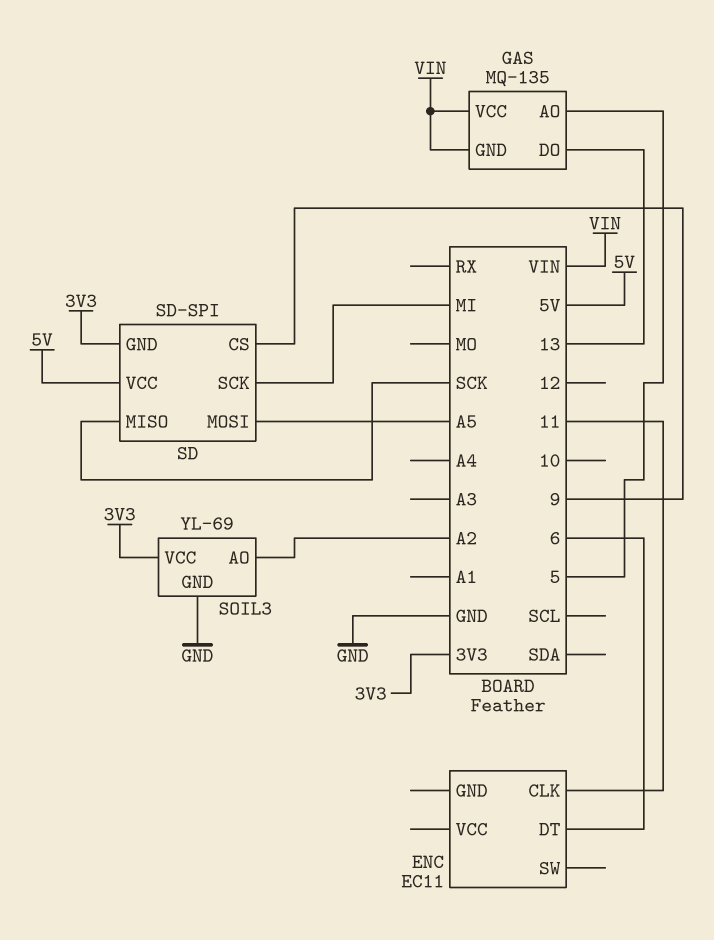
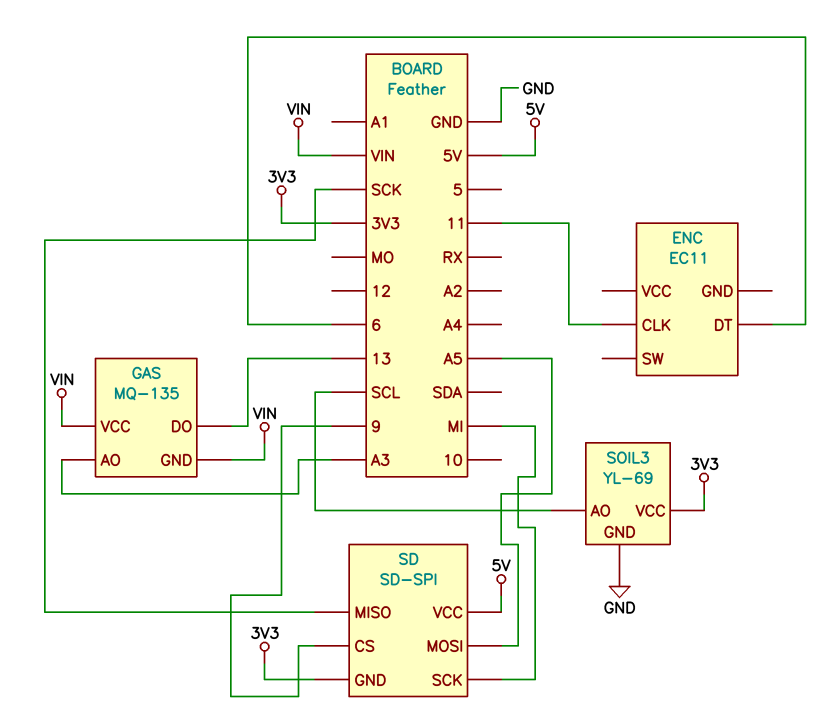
GAS pin AO: 5 -> A3
SOIL3 pin AO: A2 -> SCL

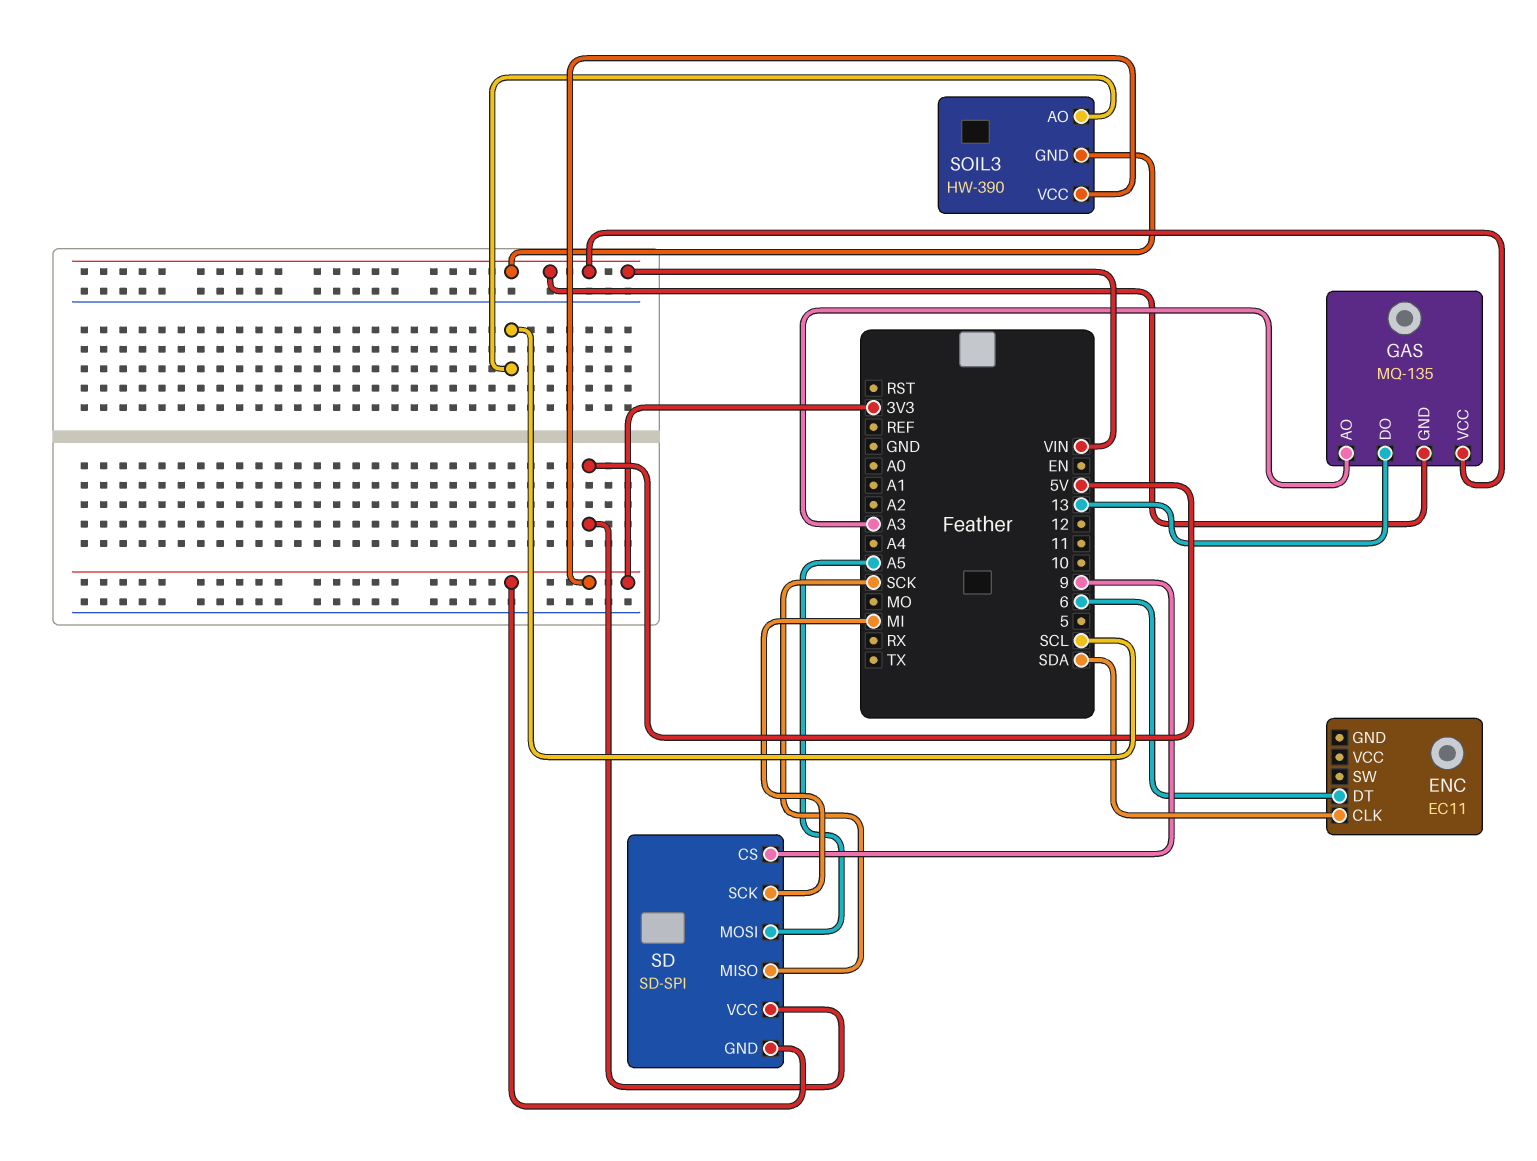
ENC pin CLK: 11 -> SDA
SOIL3: YL-69 -> HW-390
SOIL3 pin GND: GND -> VIN

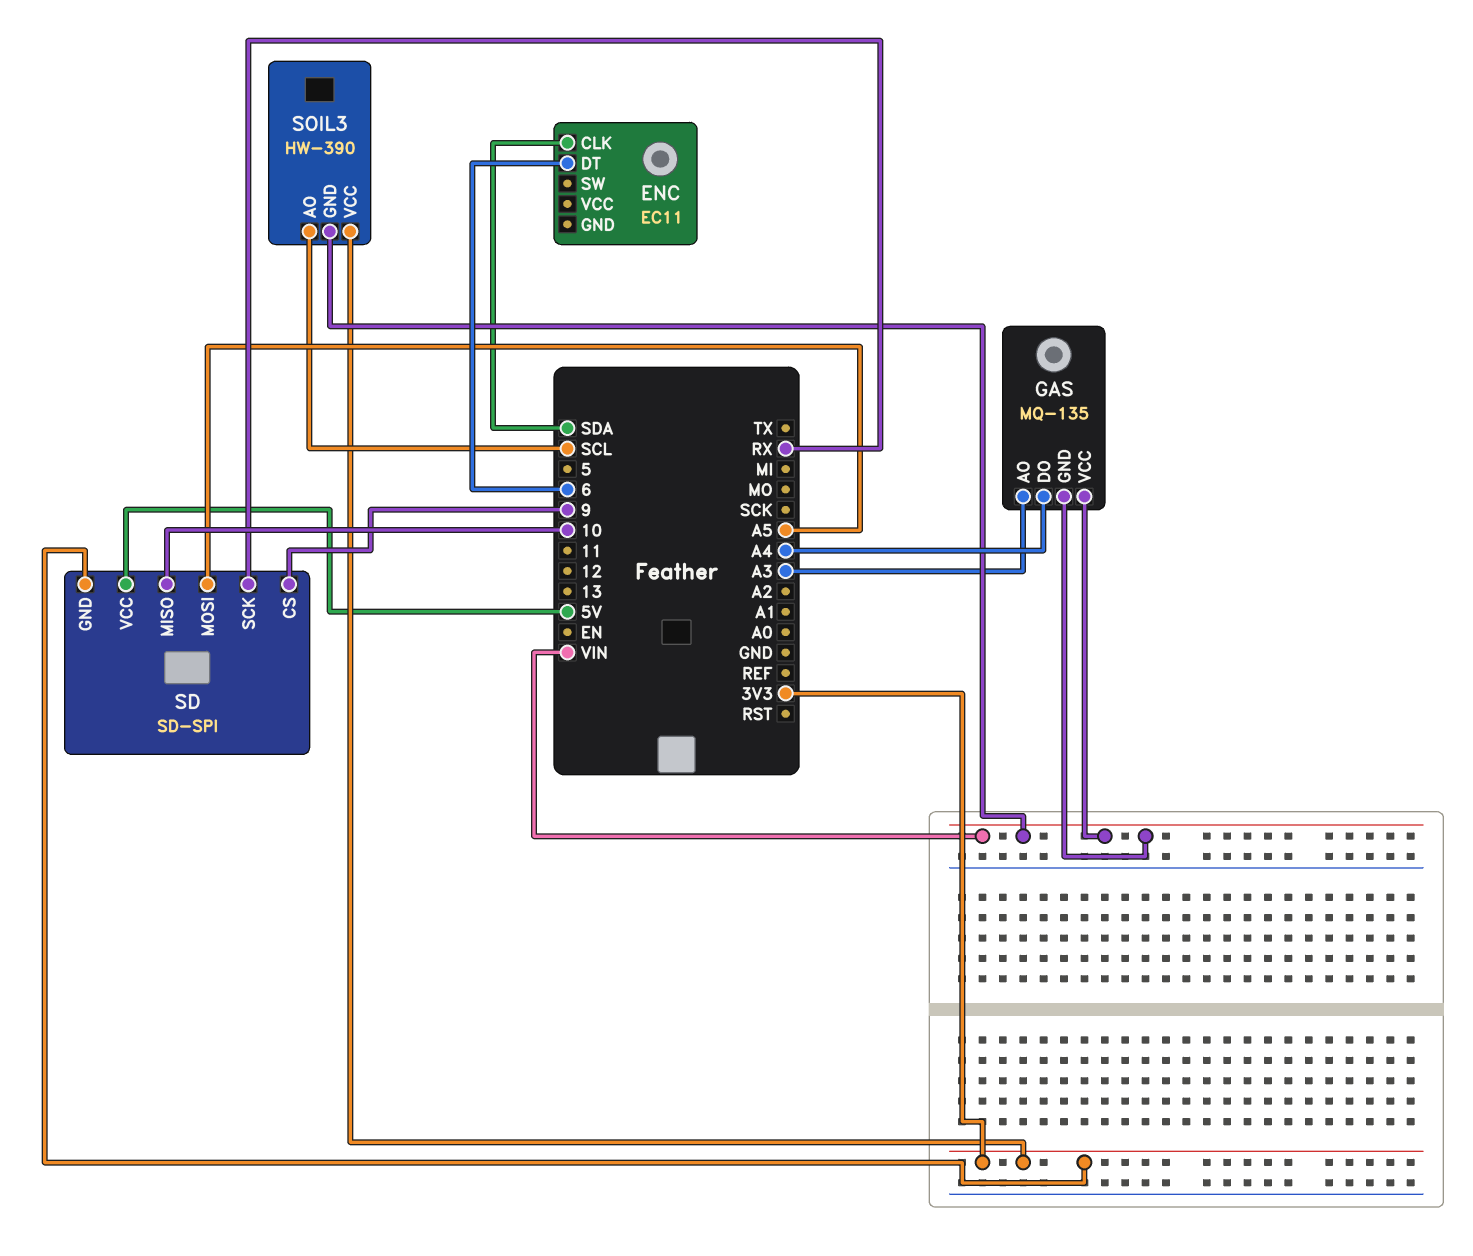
GAS pin DO: 13 -> A4
SD pin MISO: SCK -> 10
SD pin SCK: MI -> RX

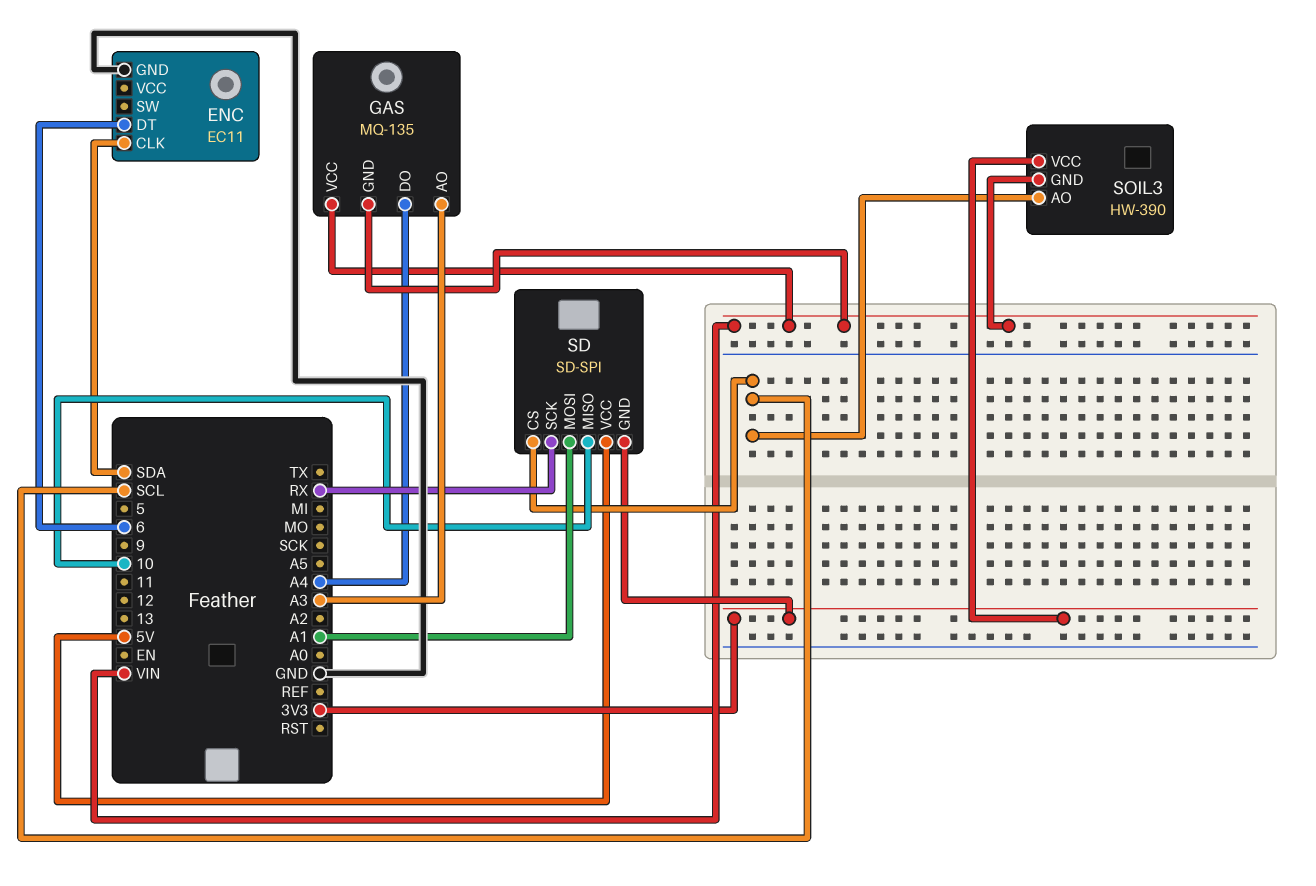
ENC pin GND: none -> GND
SD pin CS: 9 -> SCL
SD pin MOSI: A5 -> A1

